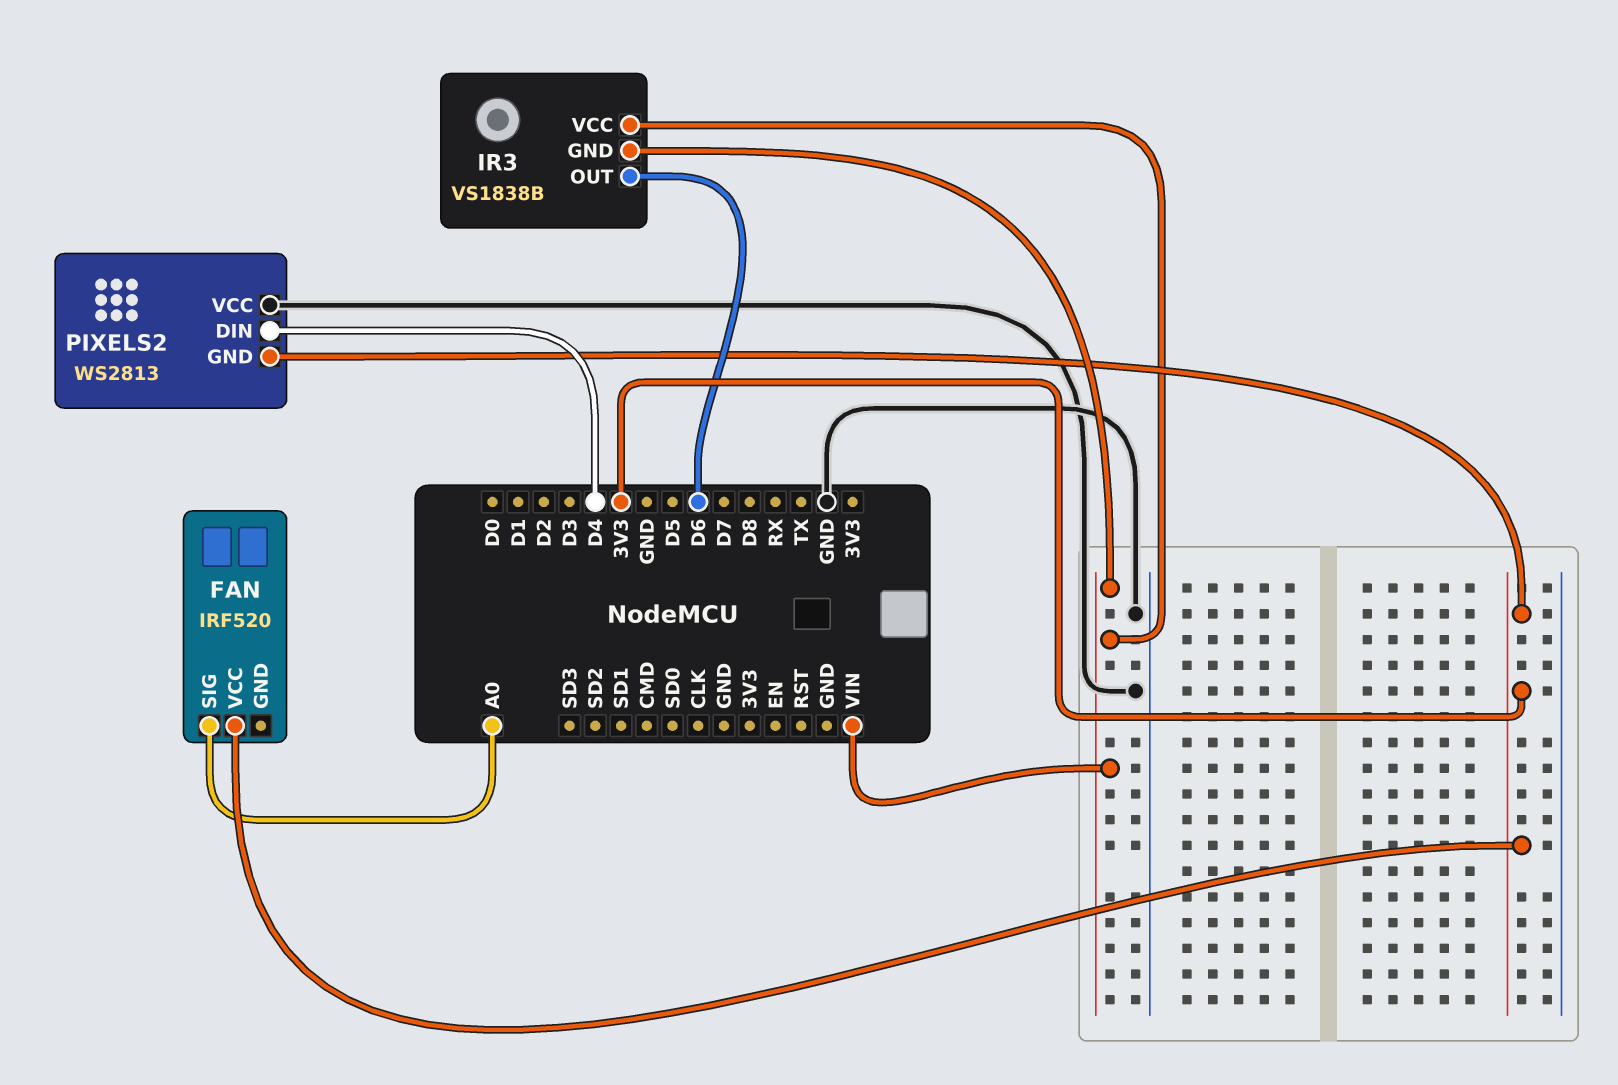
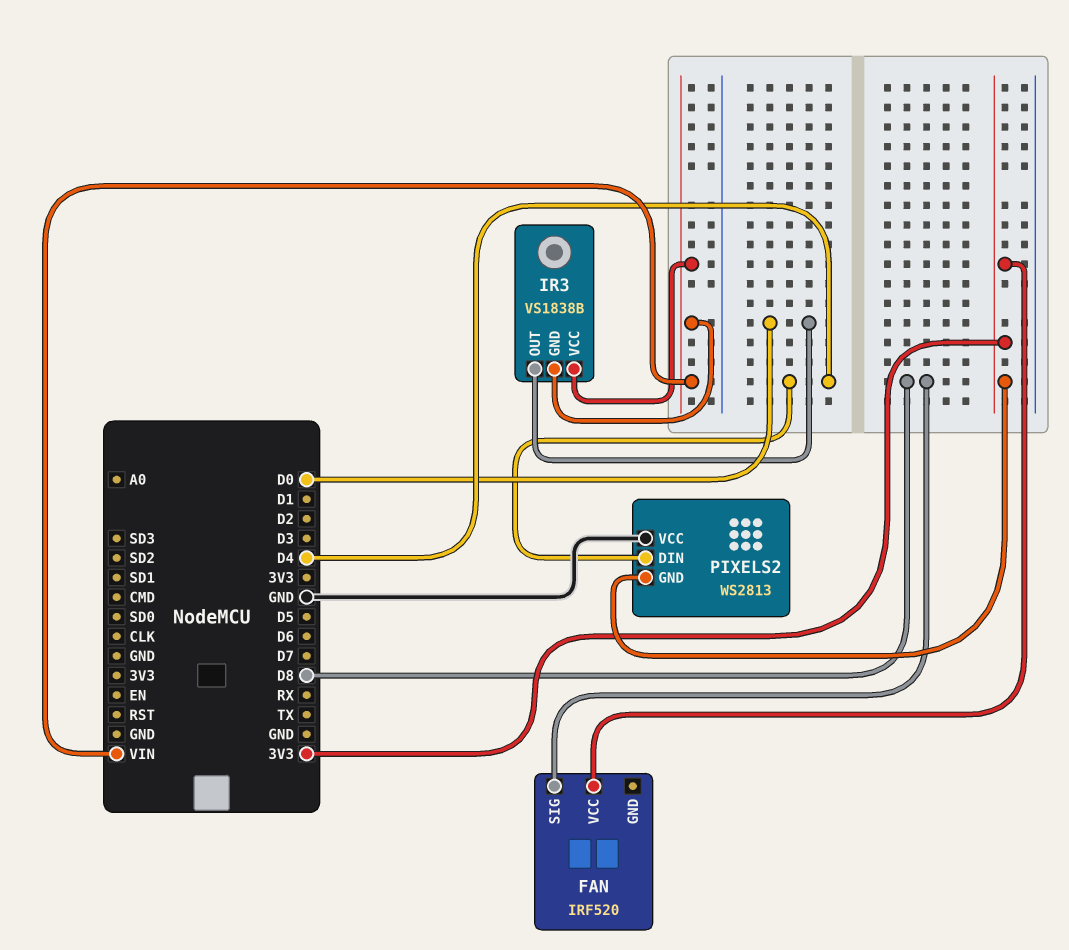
FAN pin SIG: A0 -> D8
IR3 pin OUT: D6 -> D0

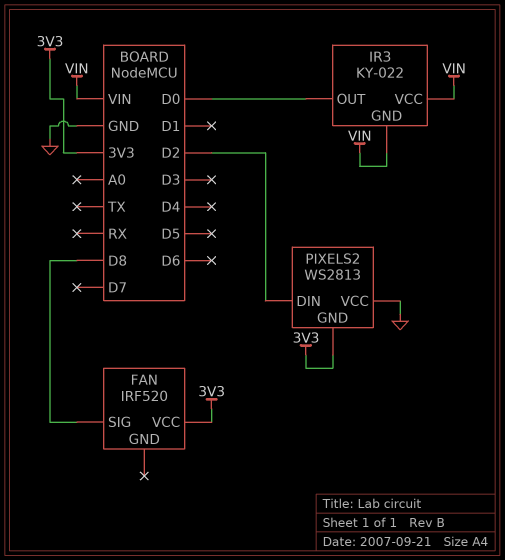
IR3: VS1838B -> KY-022
PIXELS2 pin DIN: D4 -> D2

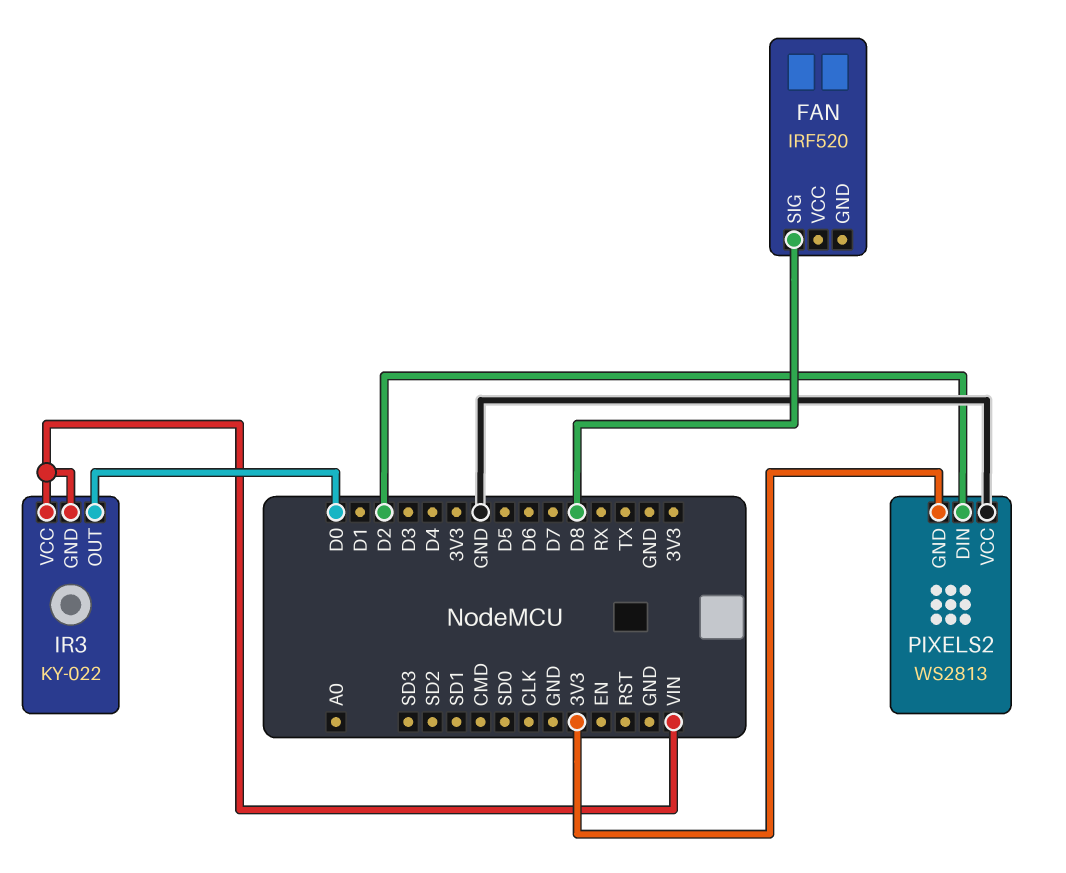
FAN pin VCC: 3V3 -> none

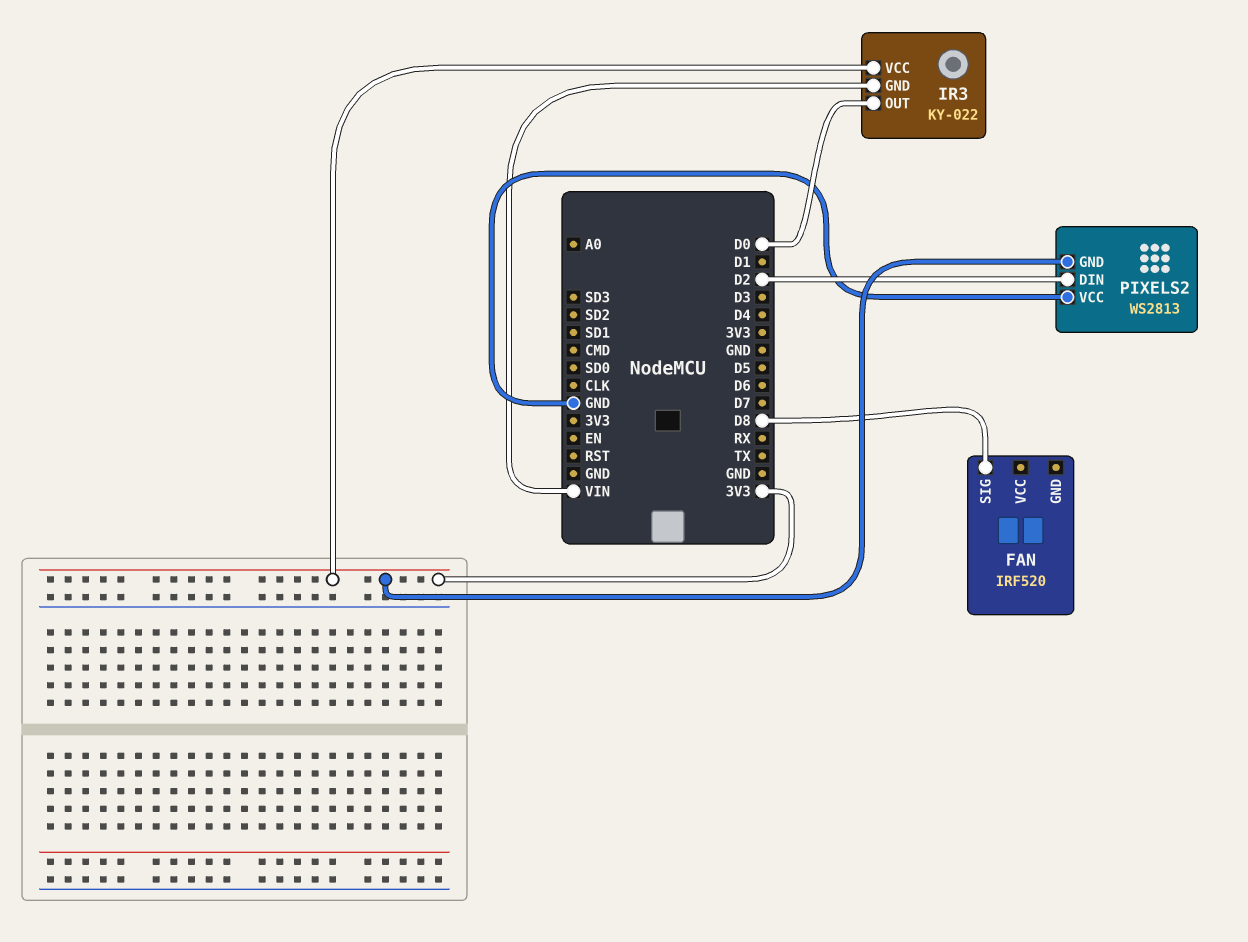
IR3 pin VCC: VIN -> 3V3

